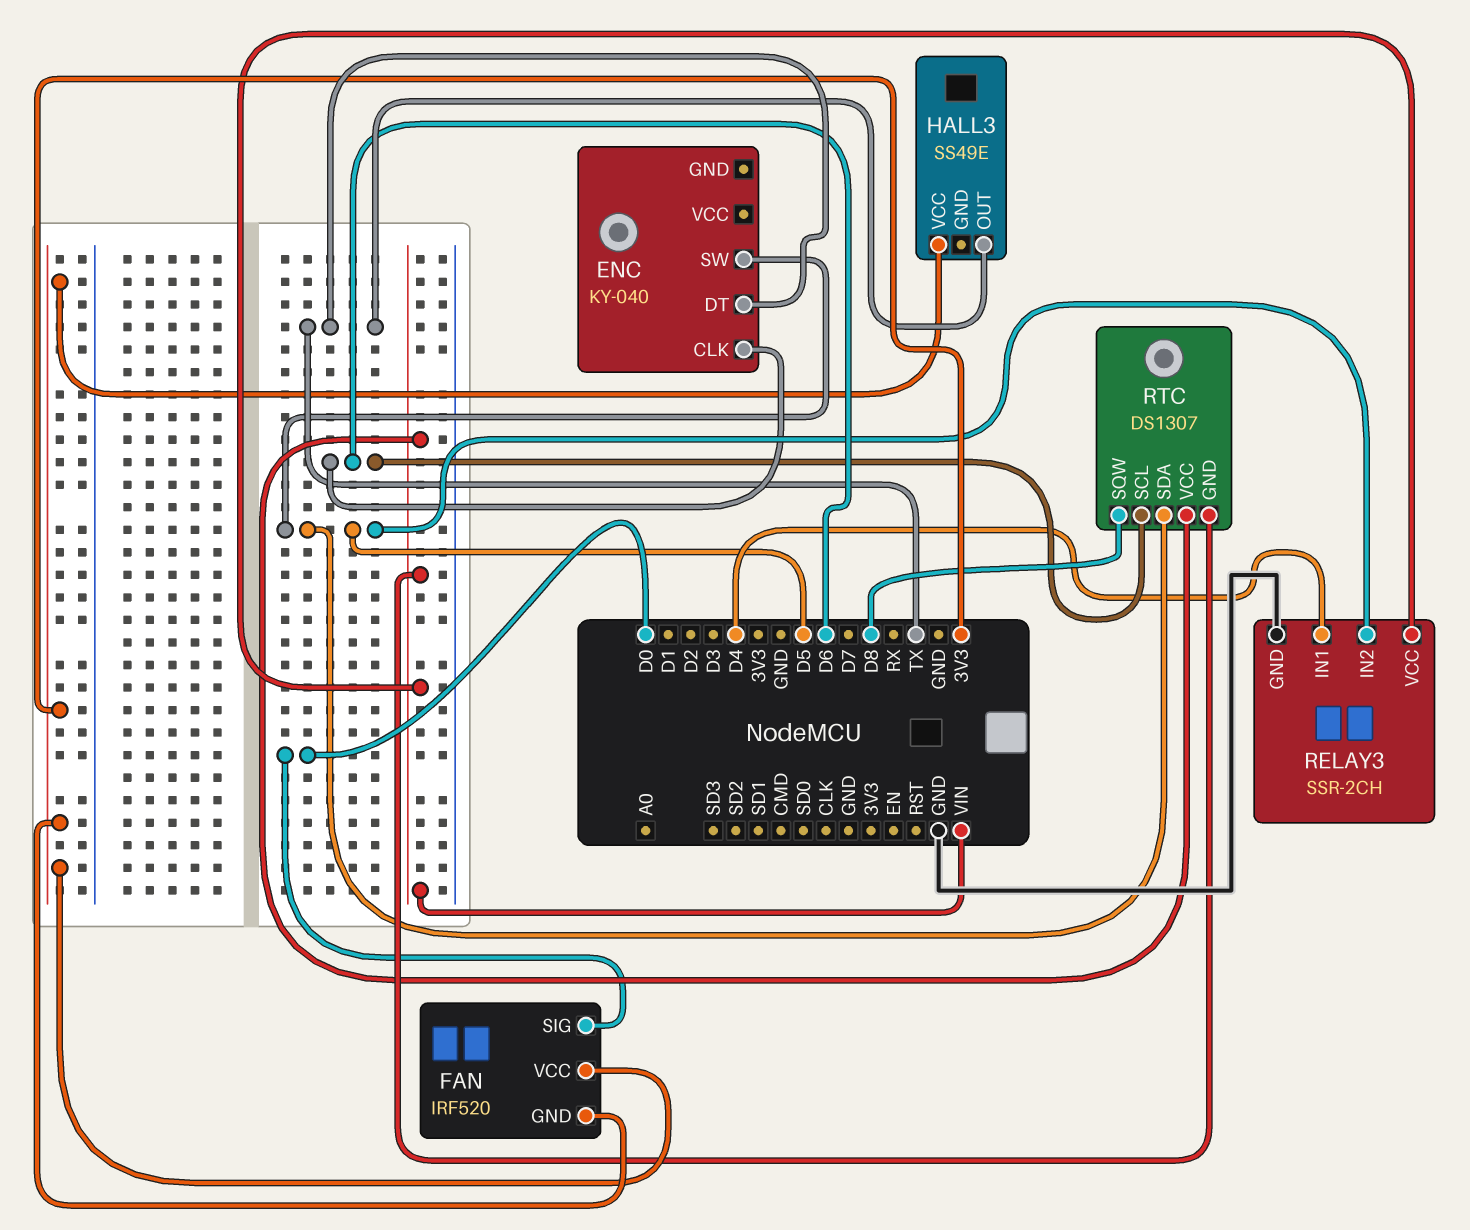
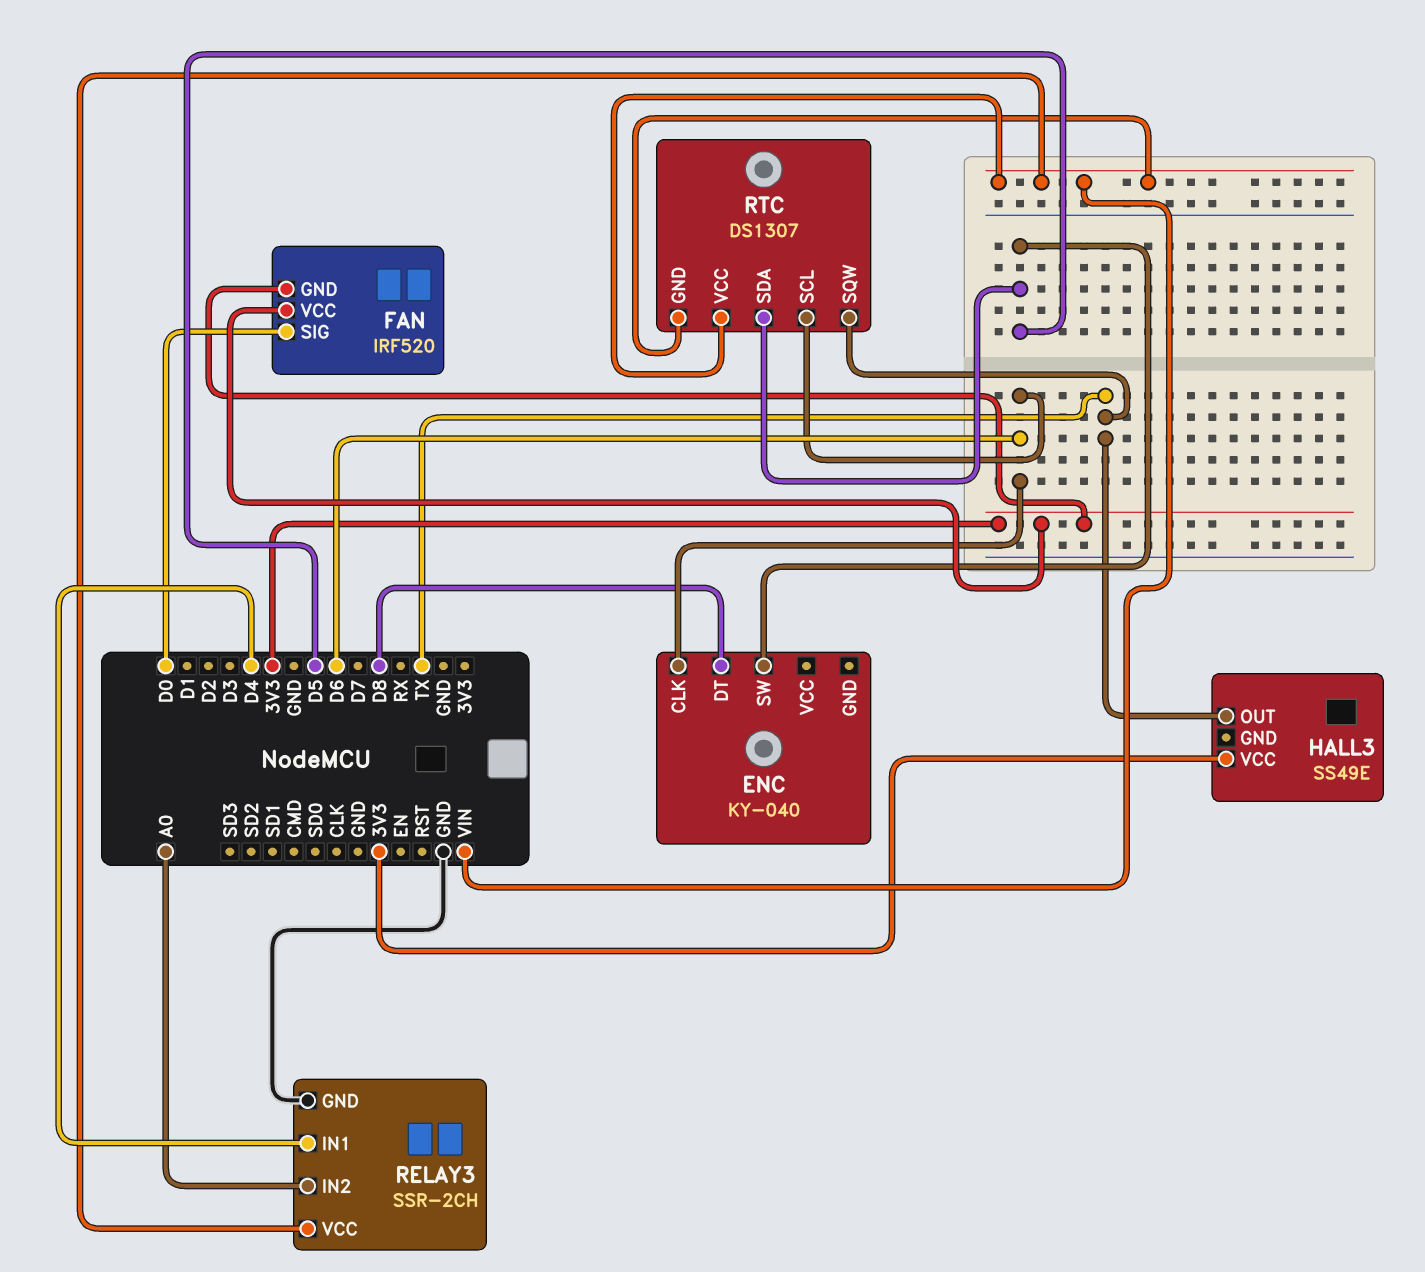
ENC pin DT: TX -> D8
RELAY3 pin IN2: D5 -> A0
RTC pin SQW: D8 -> TX

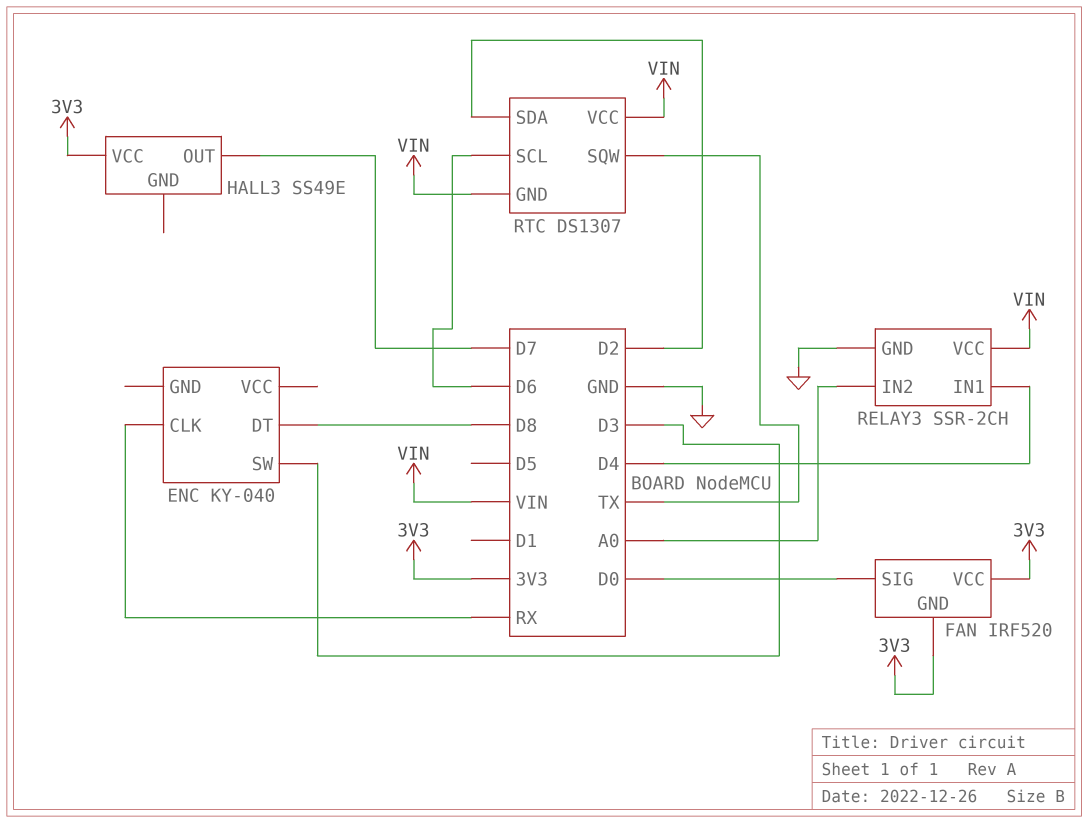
ENC pin CLK: D6 -> RX
ENC pin SW: D5 -> D3
HALL3 pin OUT: TX -> D7
RTC pin SDA: D5 -> D2

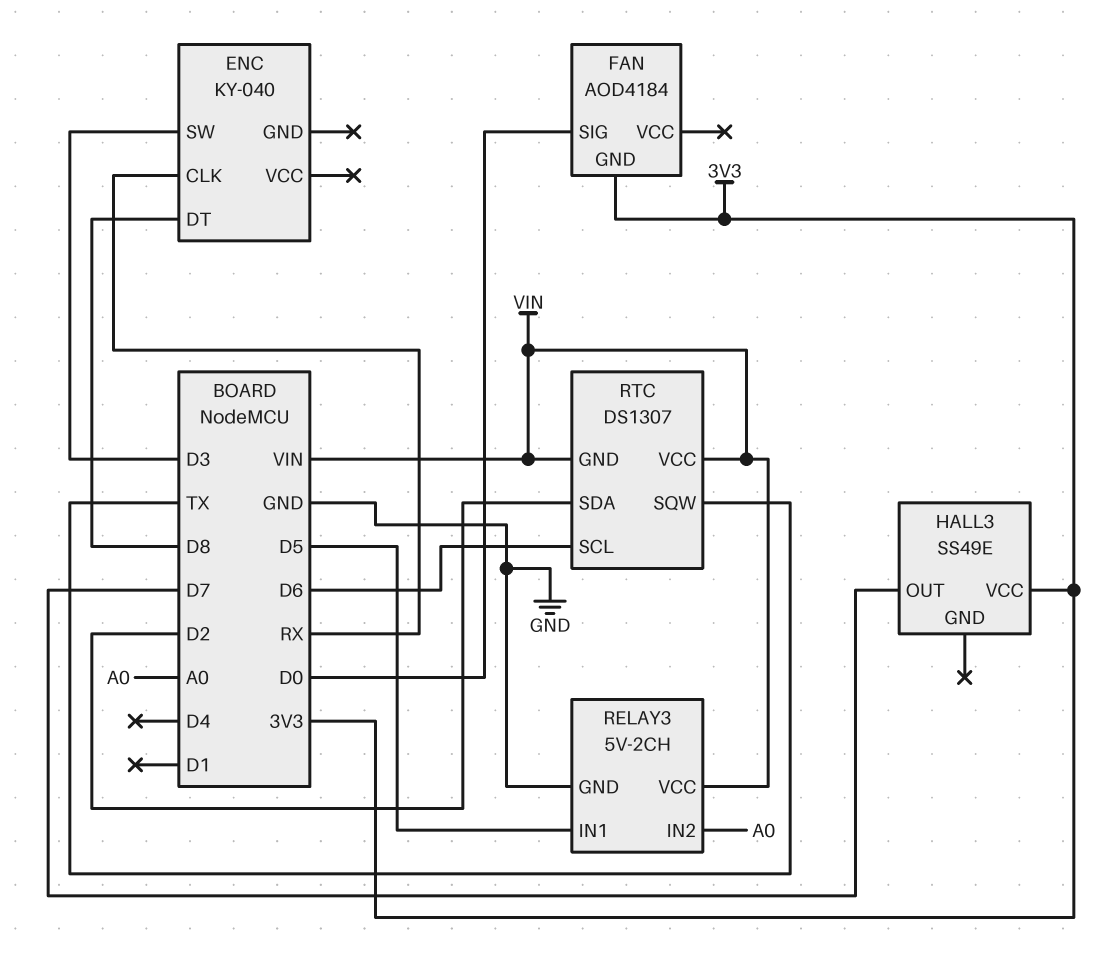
FAN: IRF520 -> AOD4184
FAN pin VCC: 3V3 -> none
RELAY3: SSR-2CH -> 5V-2CH
RELAY3 pin IN1: D4 -> D5

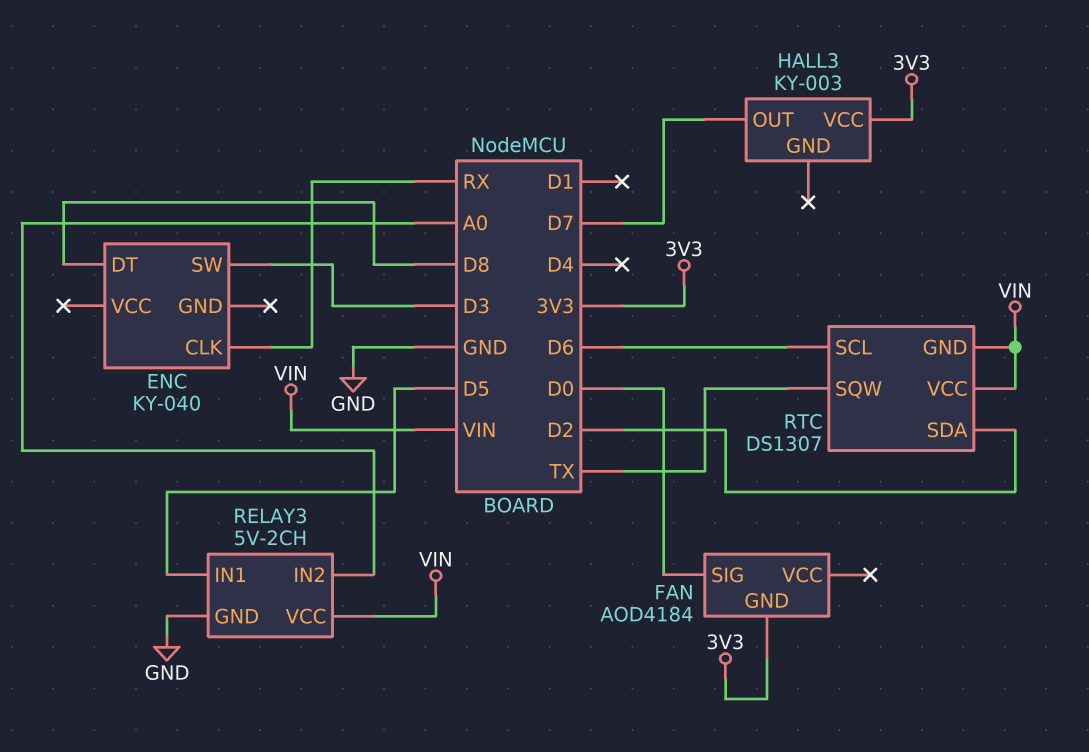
HALL3: SS49E -> KY-003

